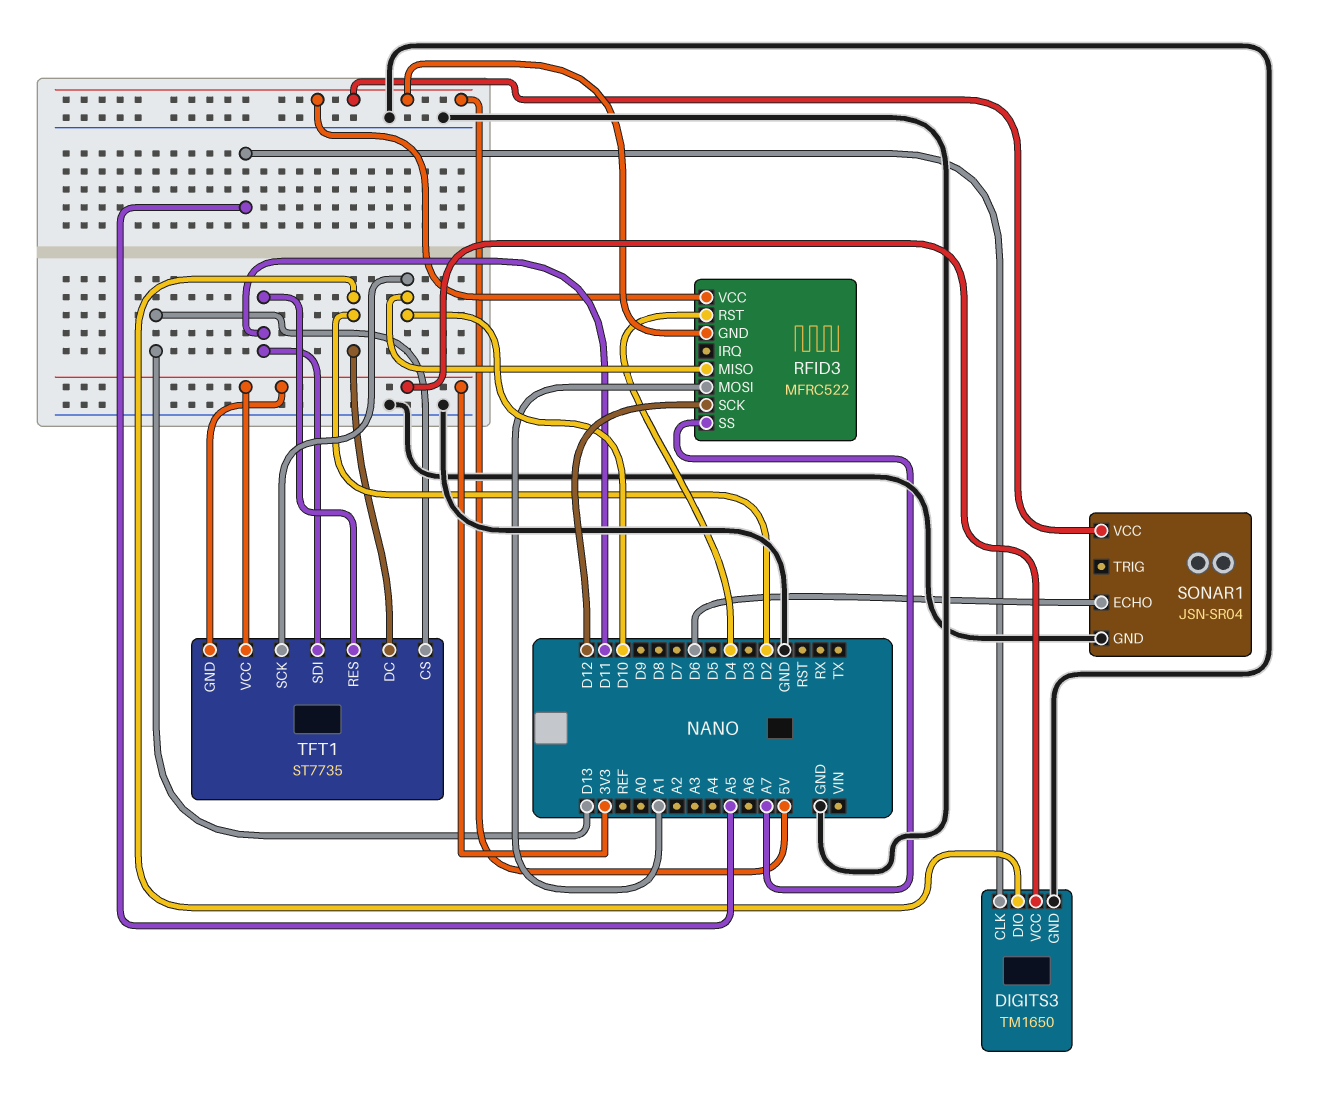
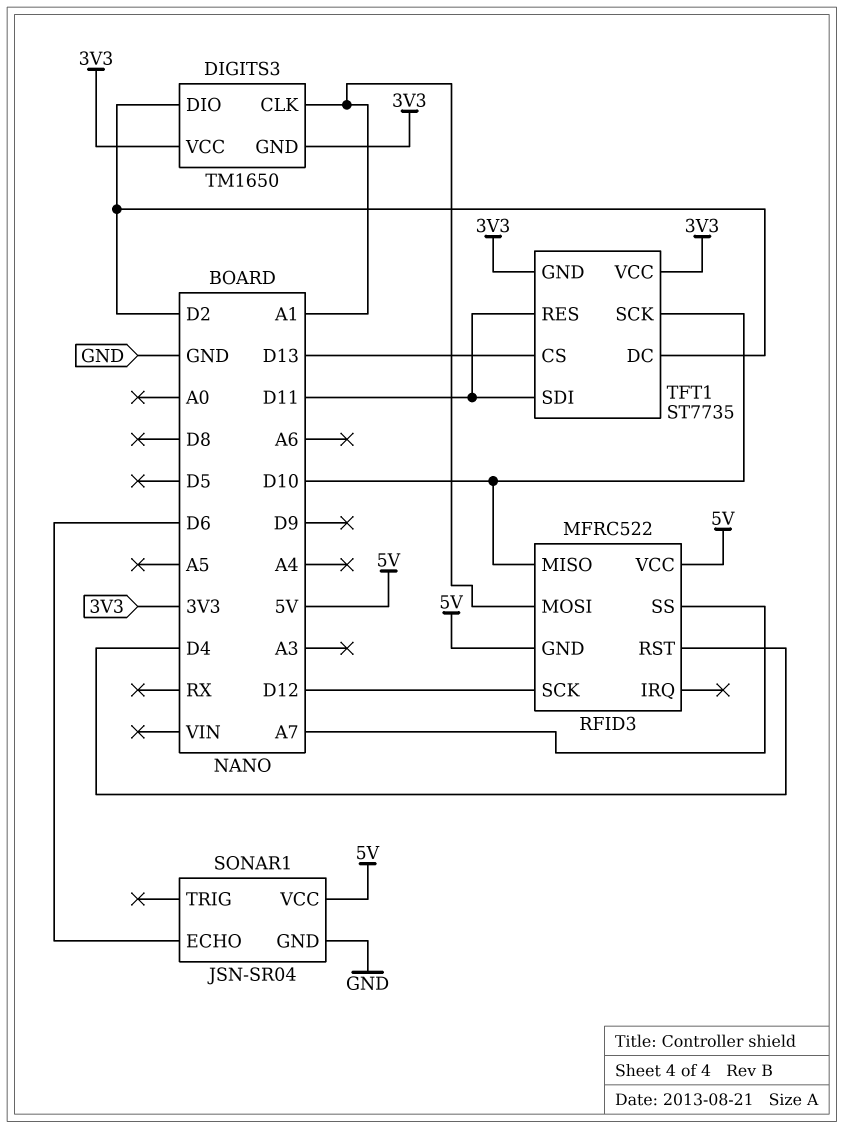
DIGITS3 pin CLK: A5 -> A1
DIGITS3 pin GND: GND -> 3V3

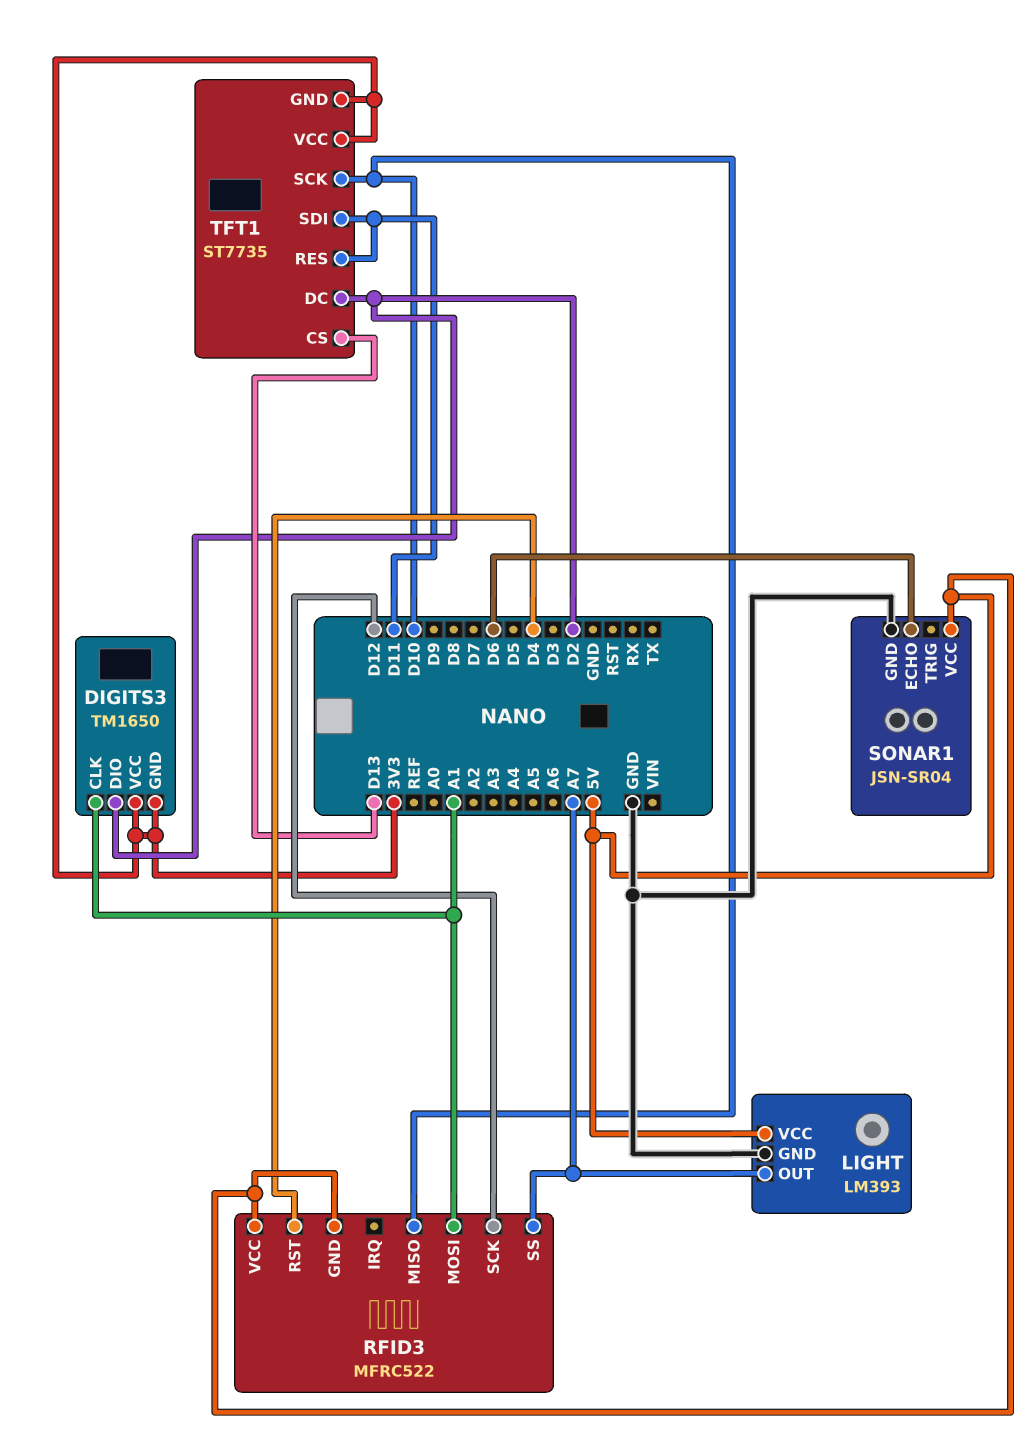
LIGHT: none -> LM393
LIGHT pin GND: none -> GND
LIGHT pin OUT: none -> A7
LIGHT pin VCC: none -> 5V

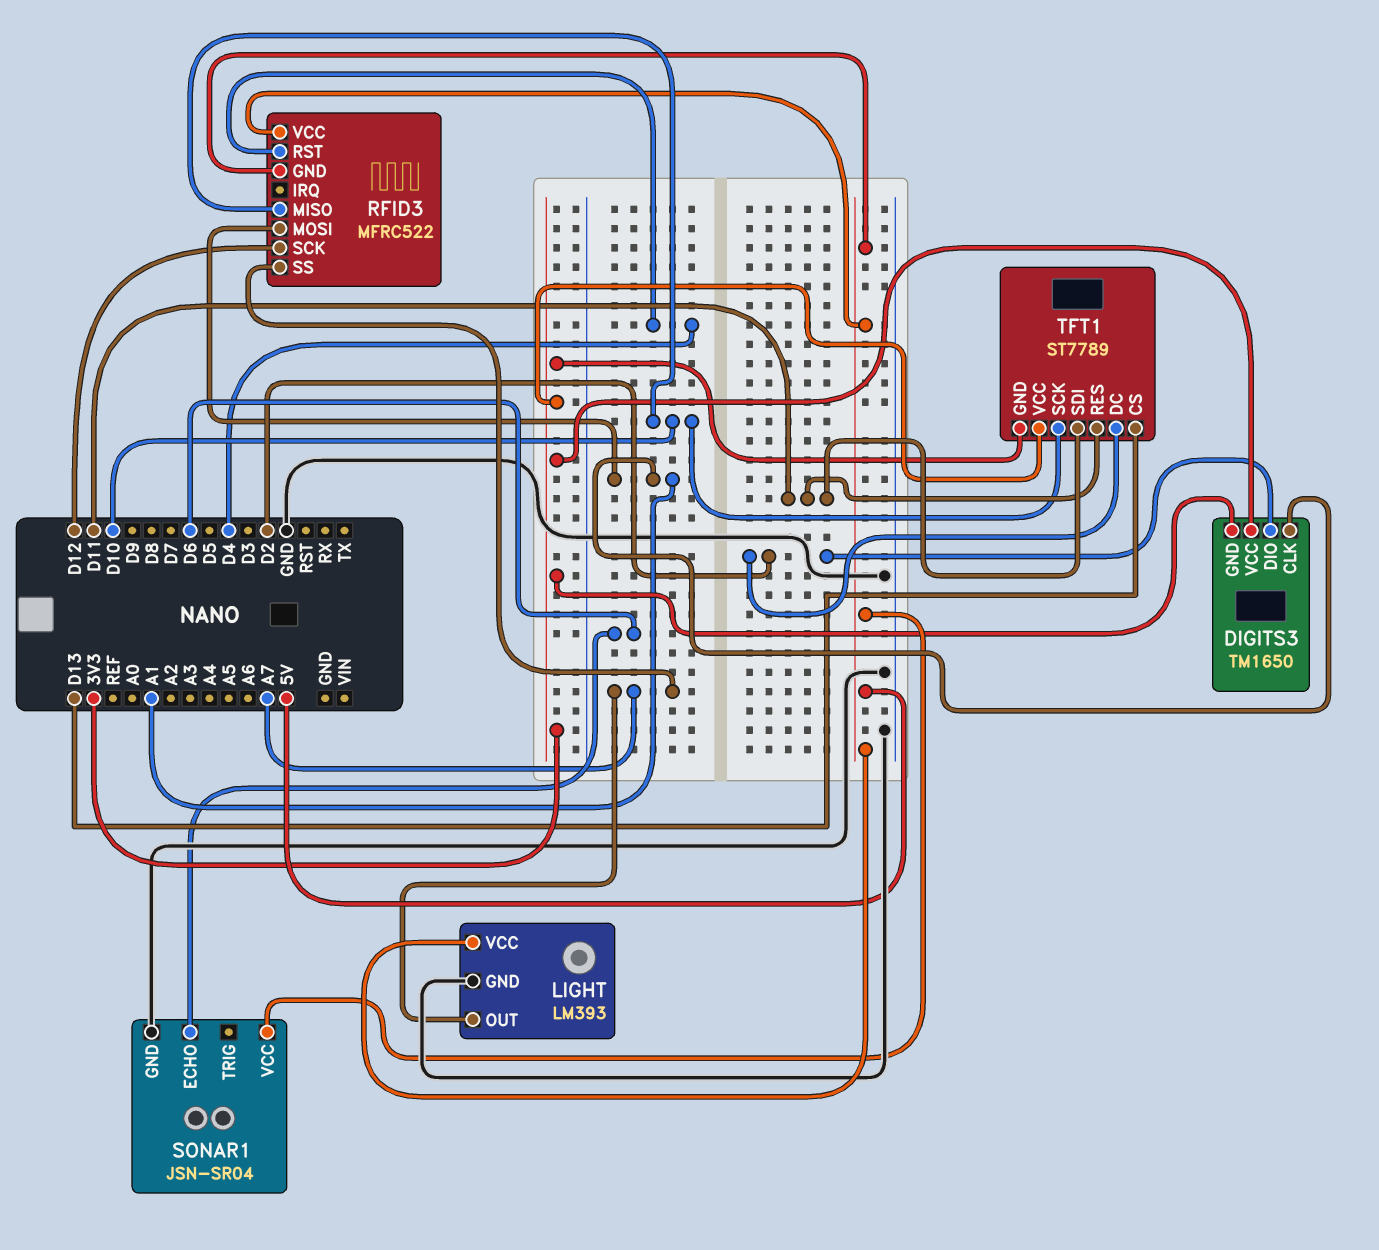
TFT1: ST7735 -> ST7789

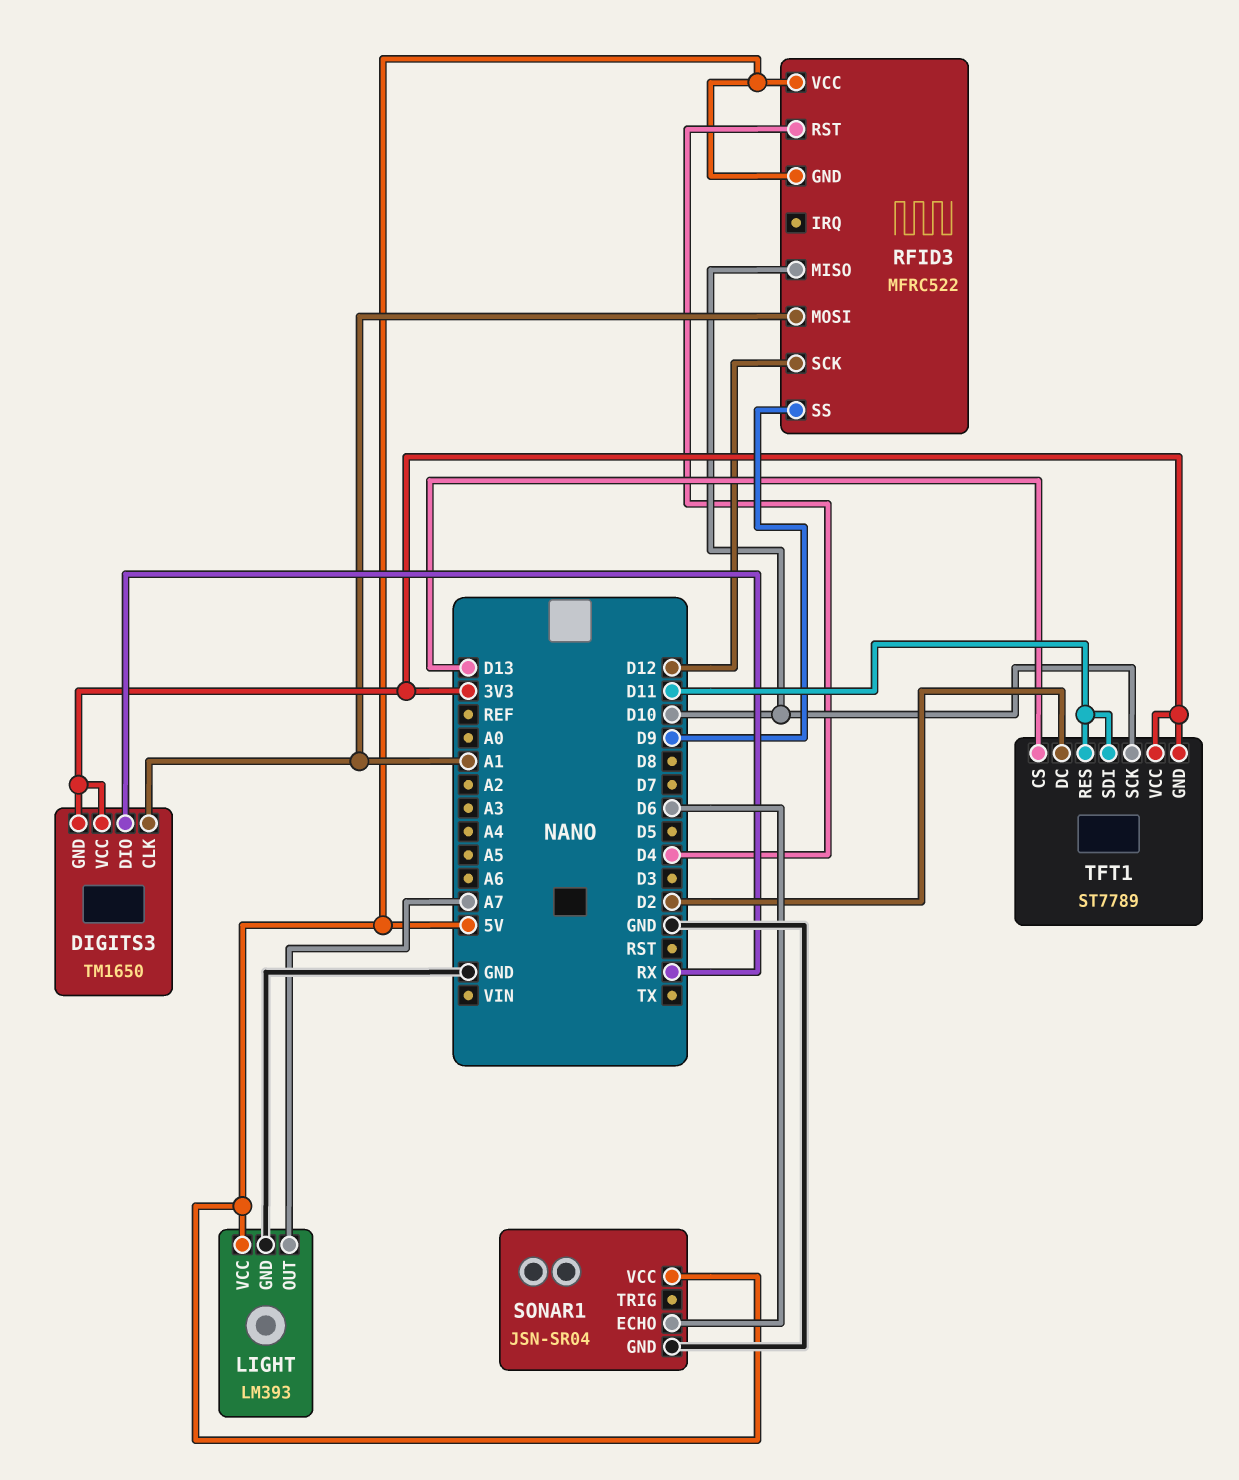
DIGITS3 pin DIO: D2 -> RX
RFID3 pin SS: A7 -> D9

